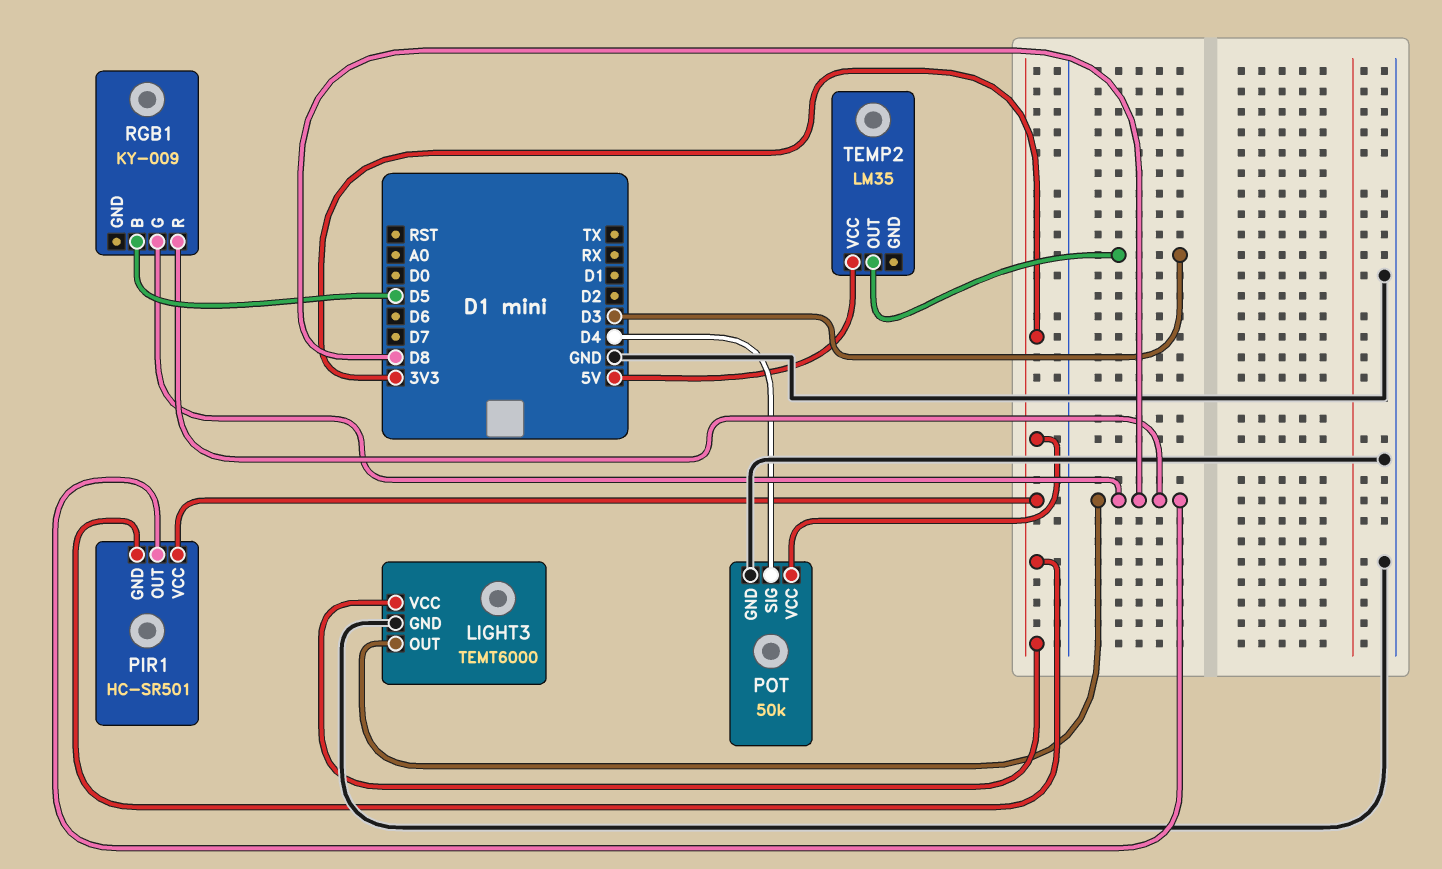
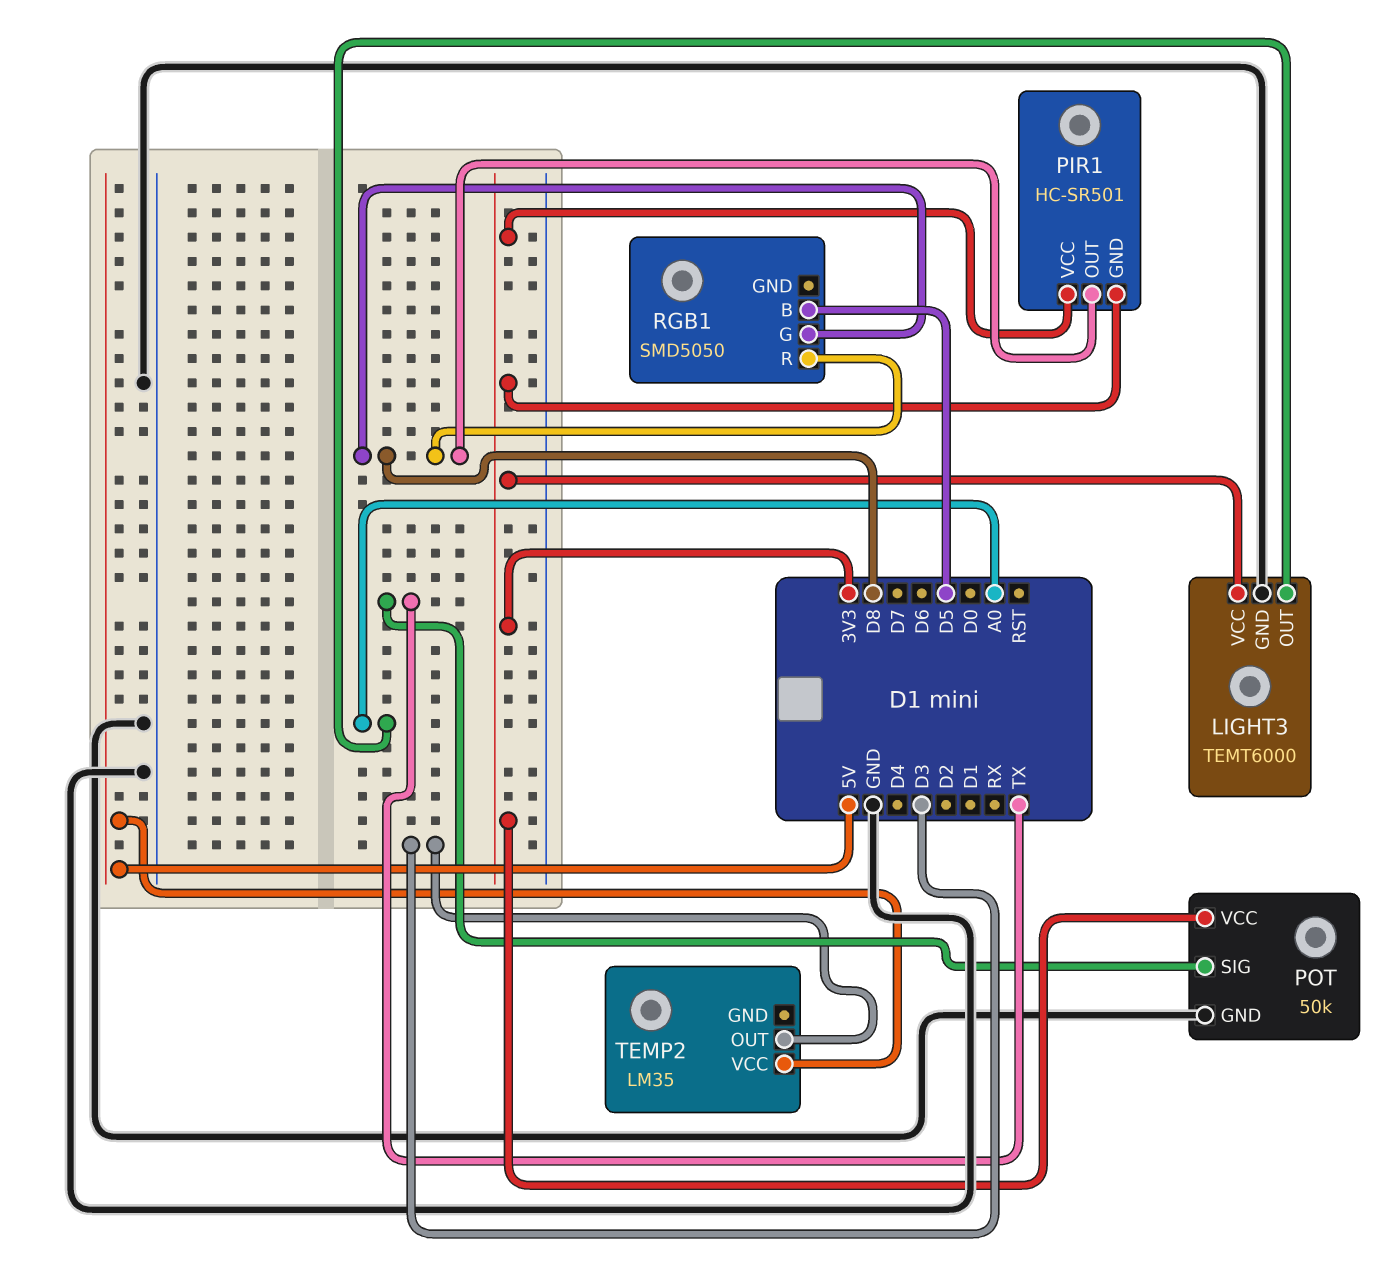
LIGHT3 pin OUT: D8 -> A0
POT pin SIG: D4 -> TX
RGB1: KY-009 -> SMD5050

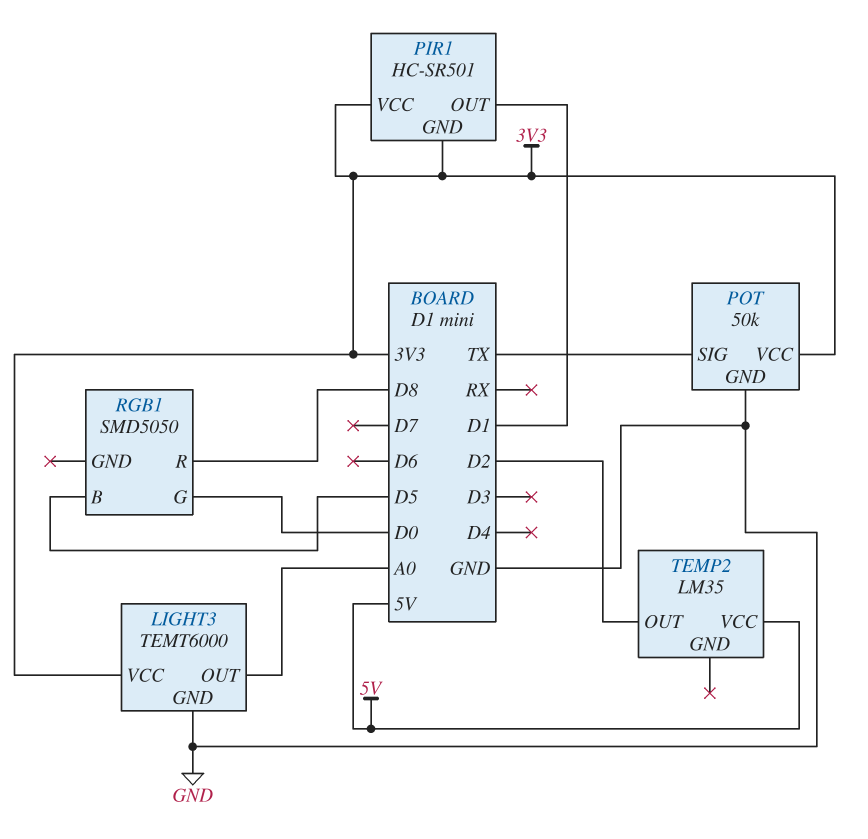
PIR1 pin OUT: D8 -> D1
RGB1 pin G: D8 -> D0
TEMP2 pin OUT: D3 -> D2

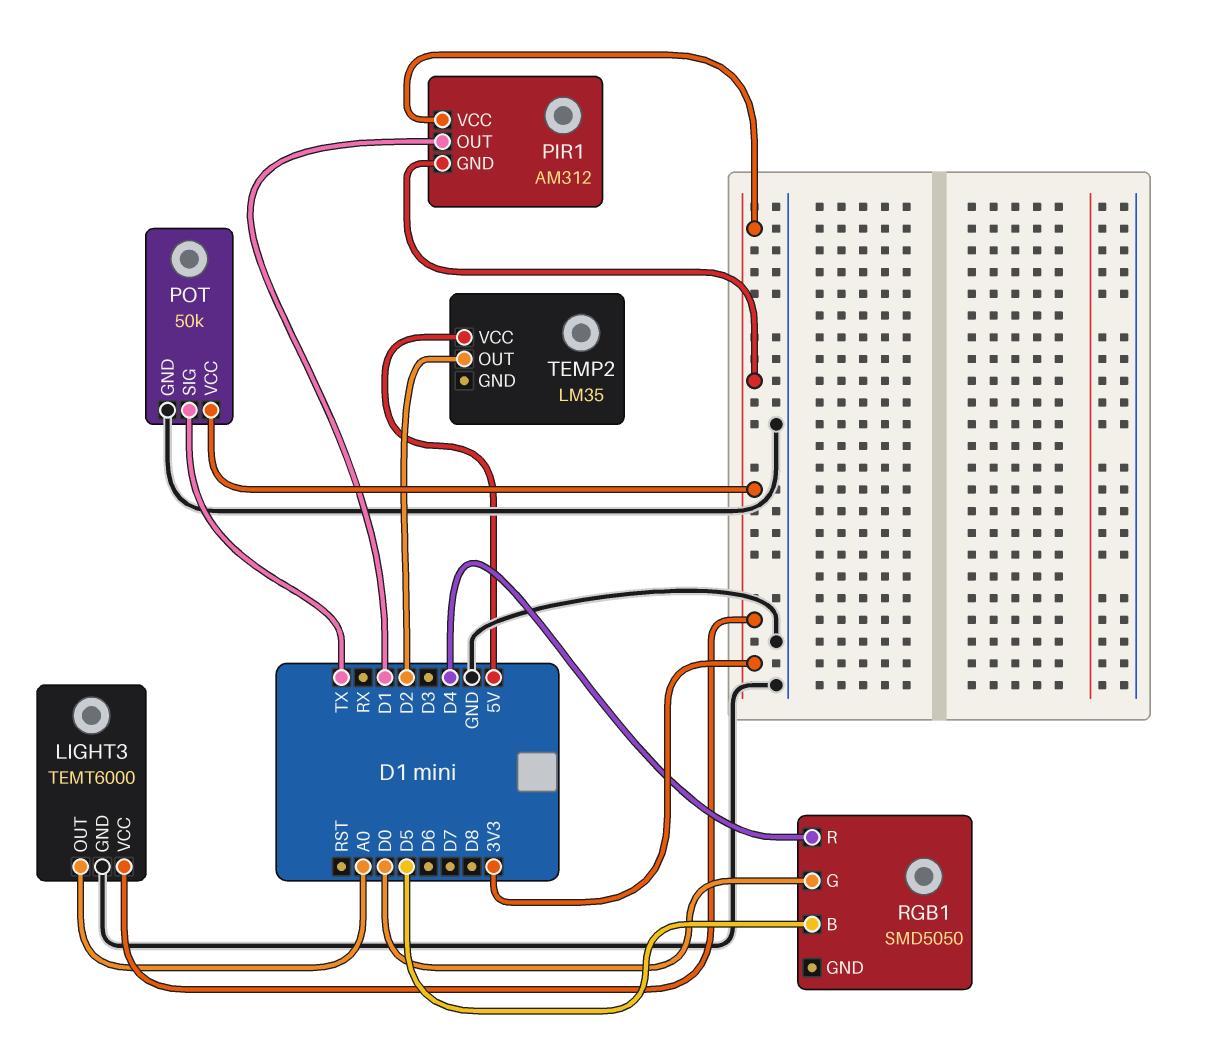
PIR1: HC-SR501 -> AM312
RGB1 pin R: D8 -> D4

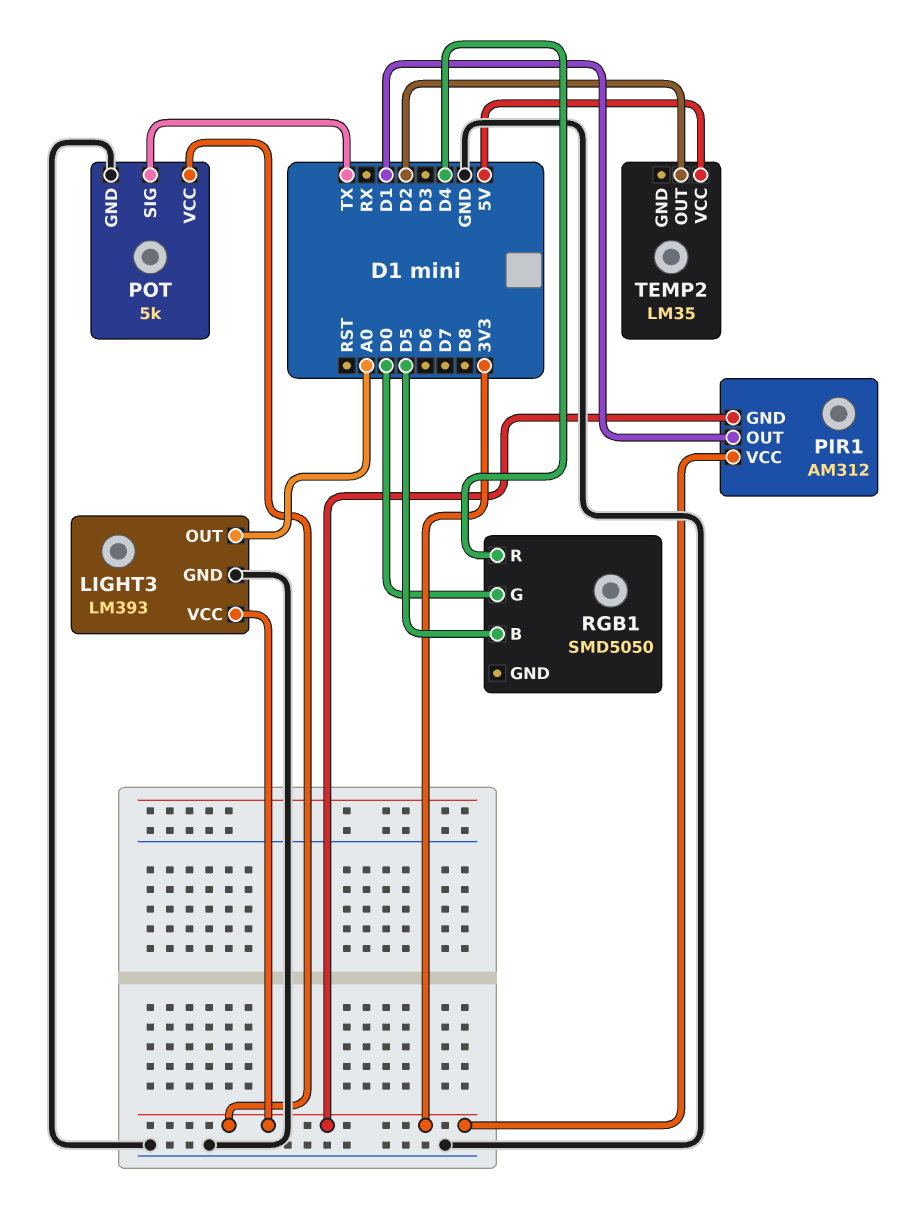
LIGHT3: TEMT6000 -> LM393
POT: 50k -> 5k

